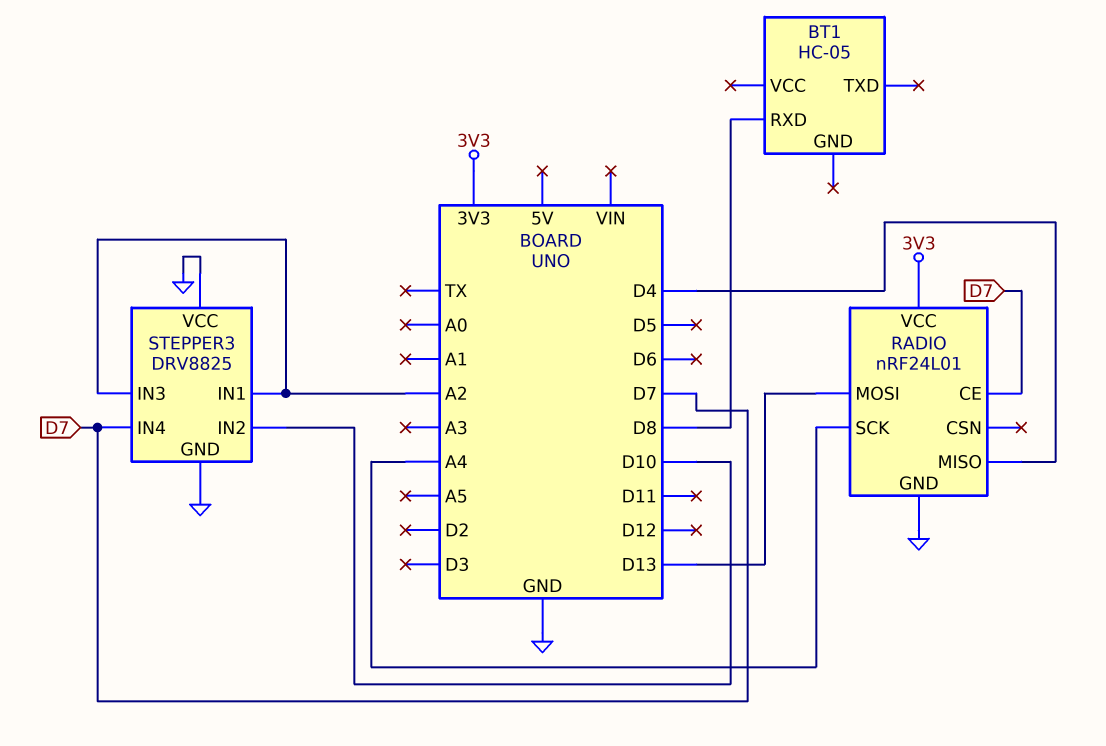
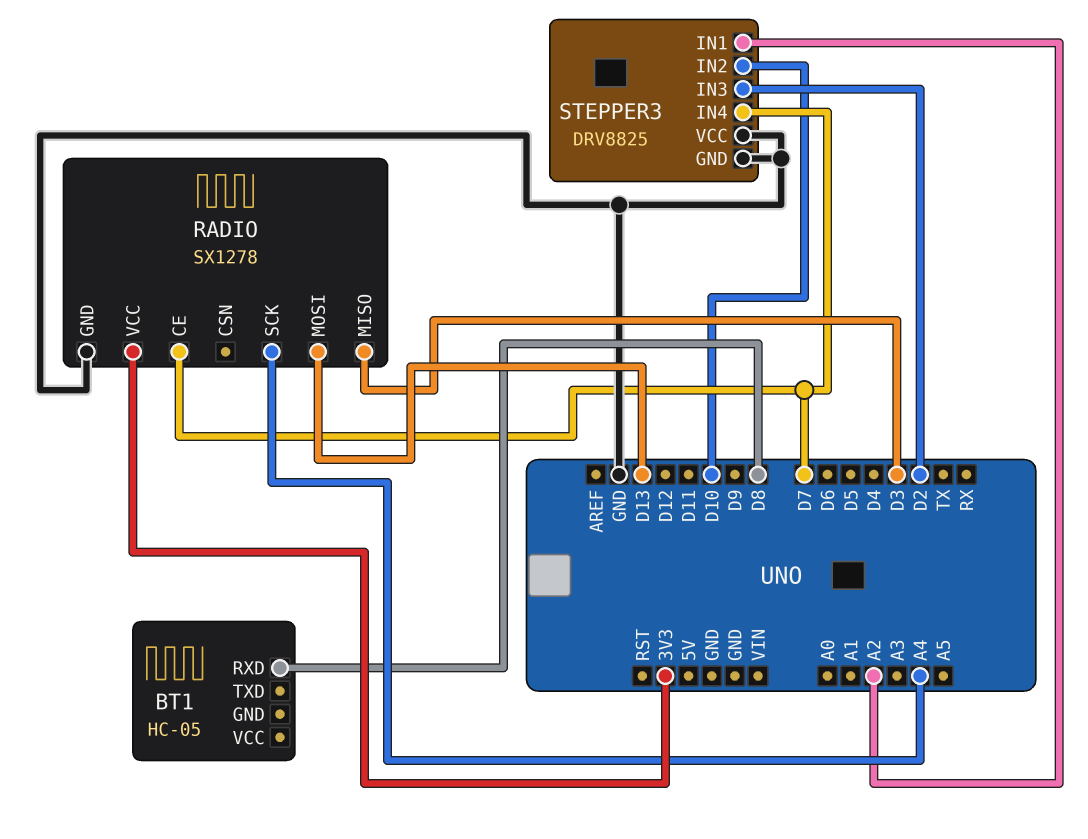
RADIO: nRF24L01 -> SX1278
RADIO pin MISO: D4 -> D3
STEPPER3 pin IN3: A2 -> D2

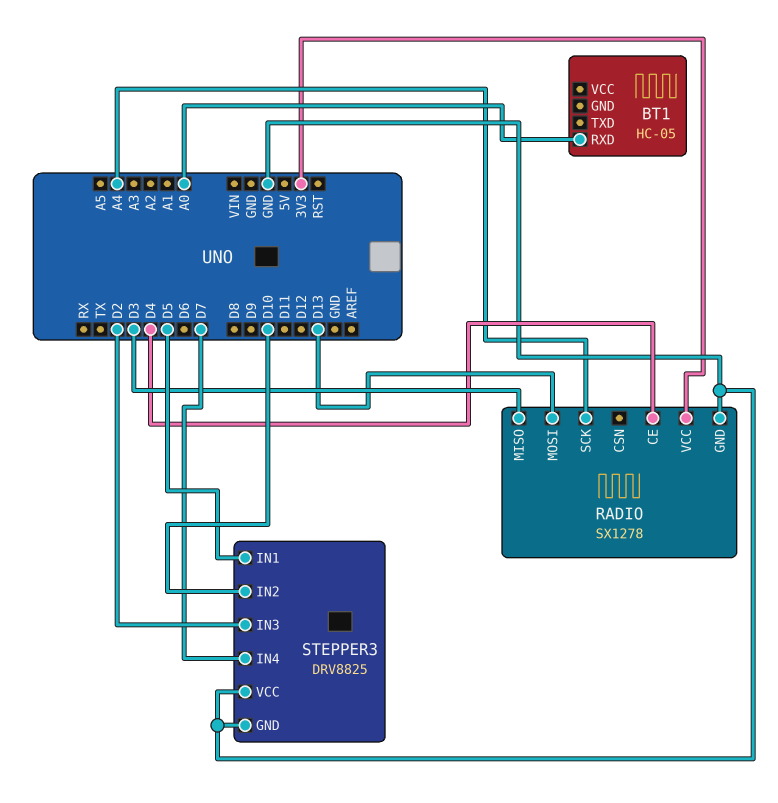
BT1 pin RXD: D8 -> A0
RADIO pin CE: D7 -> D4
STEPPER3 pin IN1: A2 -> D5

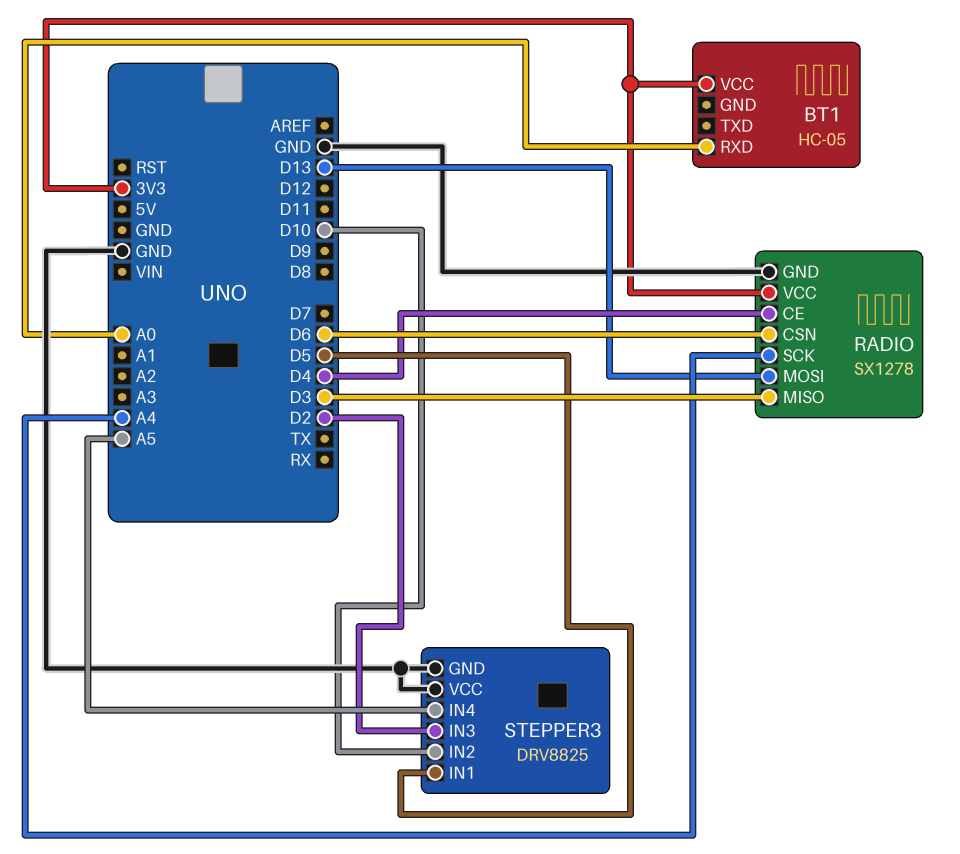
BT1 pin VCC: none -> 3V3
RADIO pin CSN: none -> D6
STEPPER3 pin IN4: D7 -> A5

